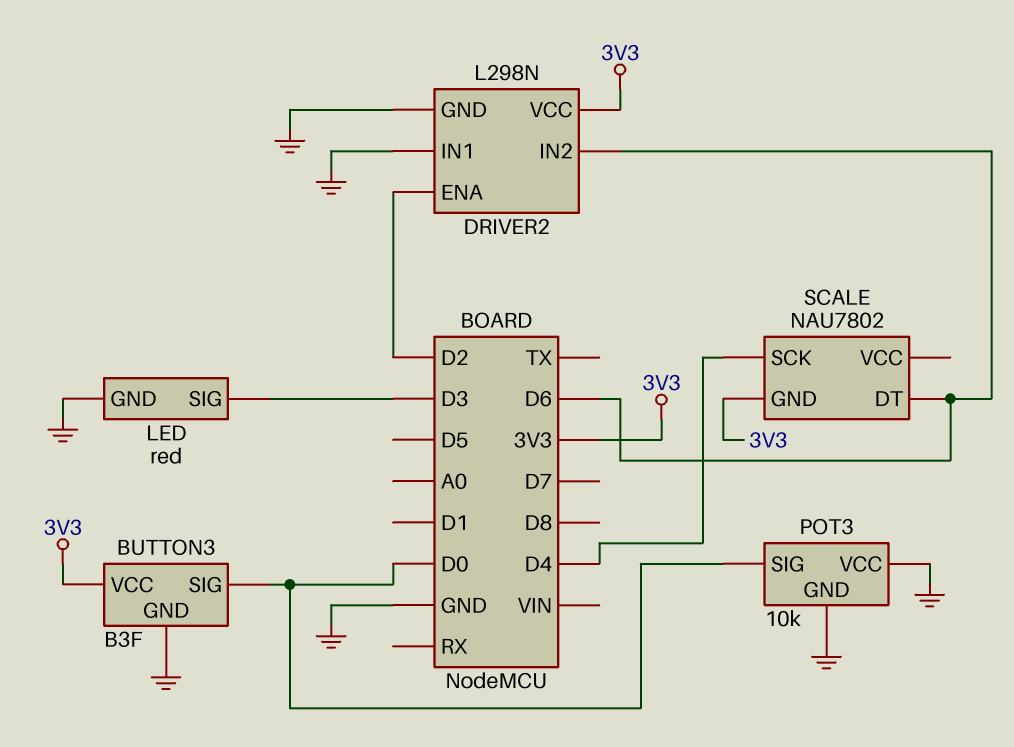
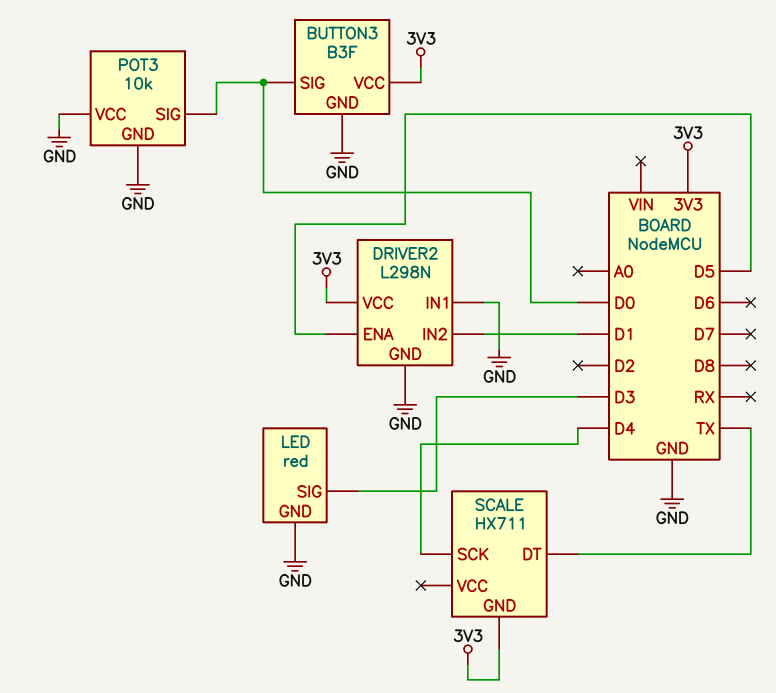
DRIVER2 pin ENA: D2 -> D5
DRIVER2 pin IN2: D6 -> D1
SCALE: NAU7802 -> HX711
SCALE pin DT: D6 -> TX

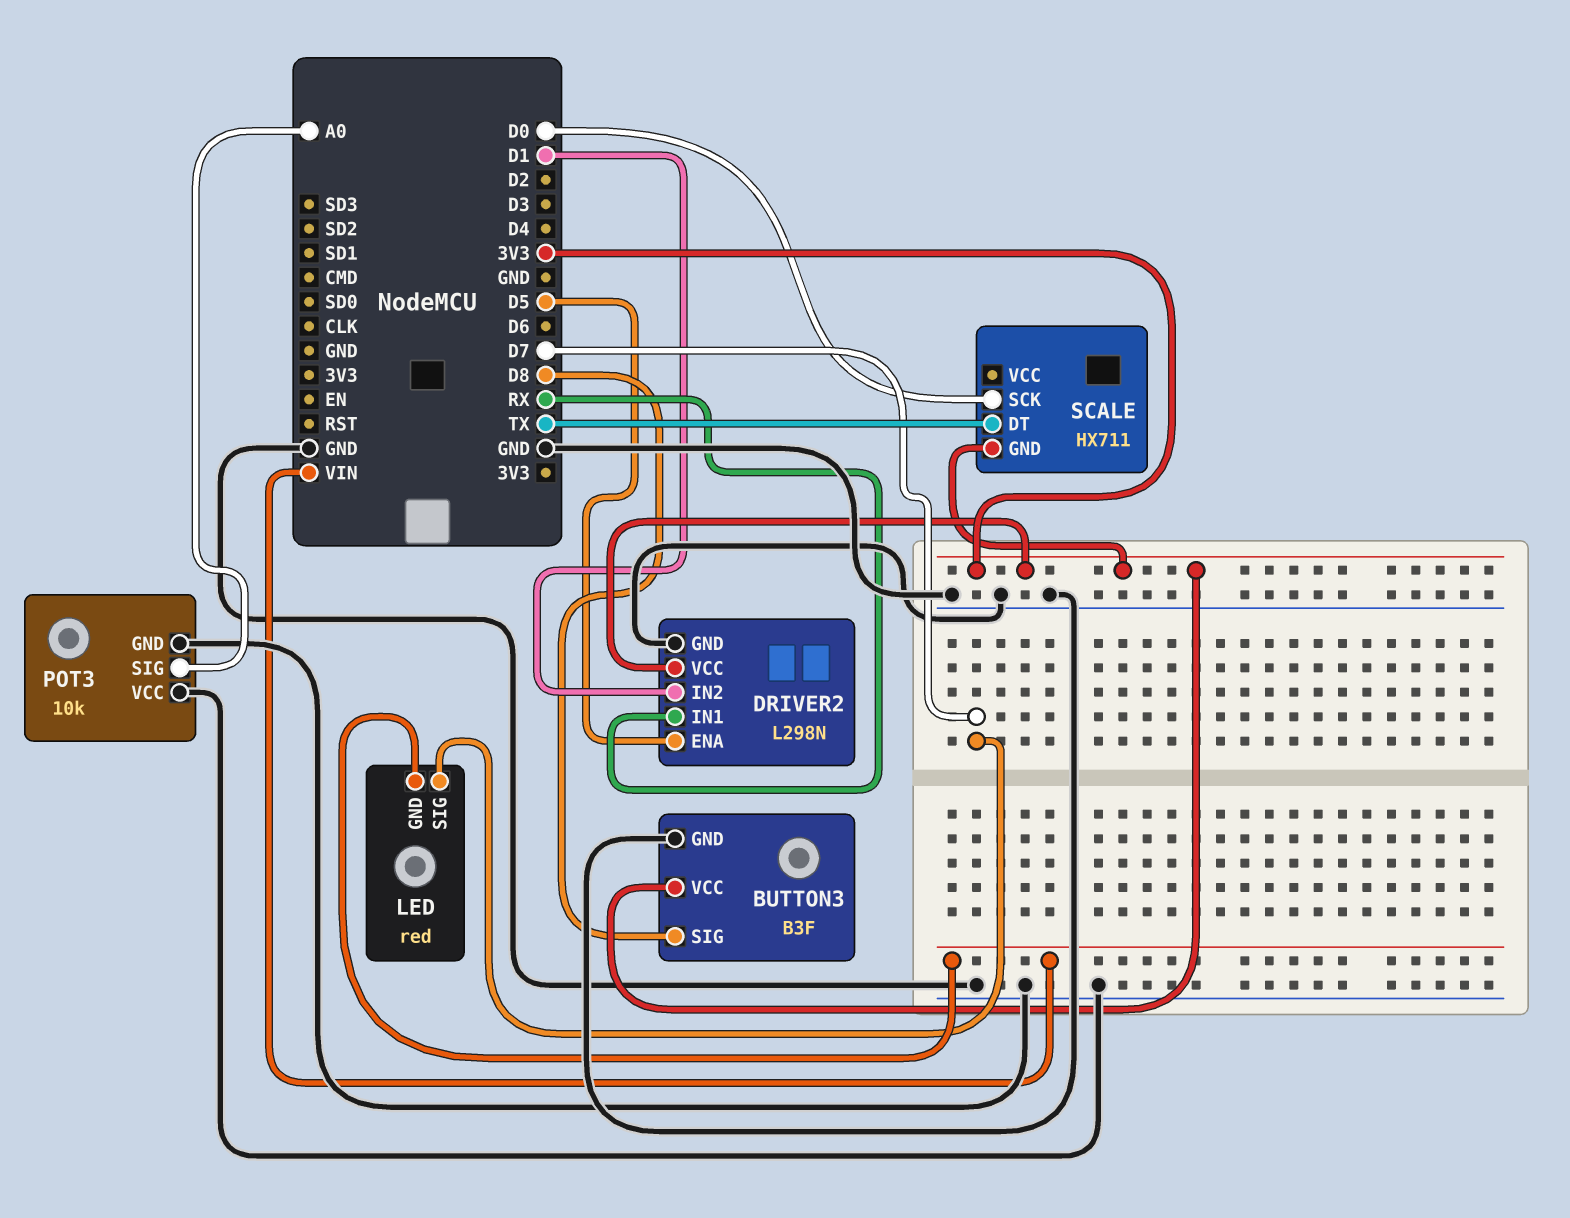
BUTTON3 pin SIG: D0 -> D8
DRIVER2 pin IN1: GND -> RX
LED pin GND: GND -> VIN
LED pin SIG: D3 -> D7
POT3 pin SIG: D0 -> A0
SCALE pin SCK: D4 -> D0

